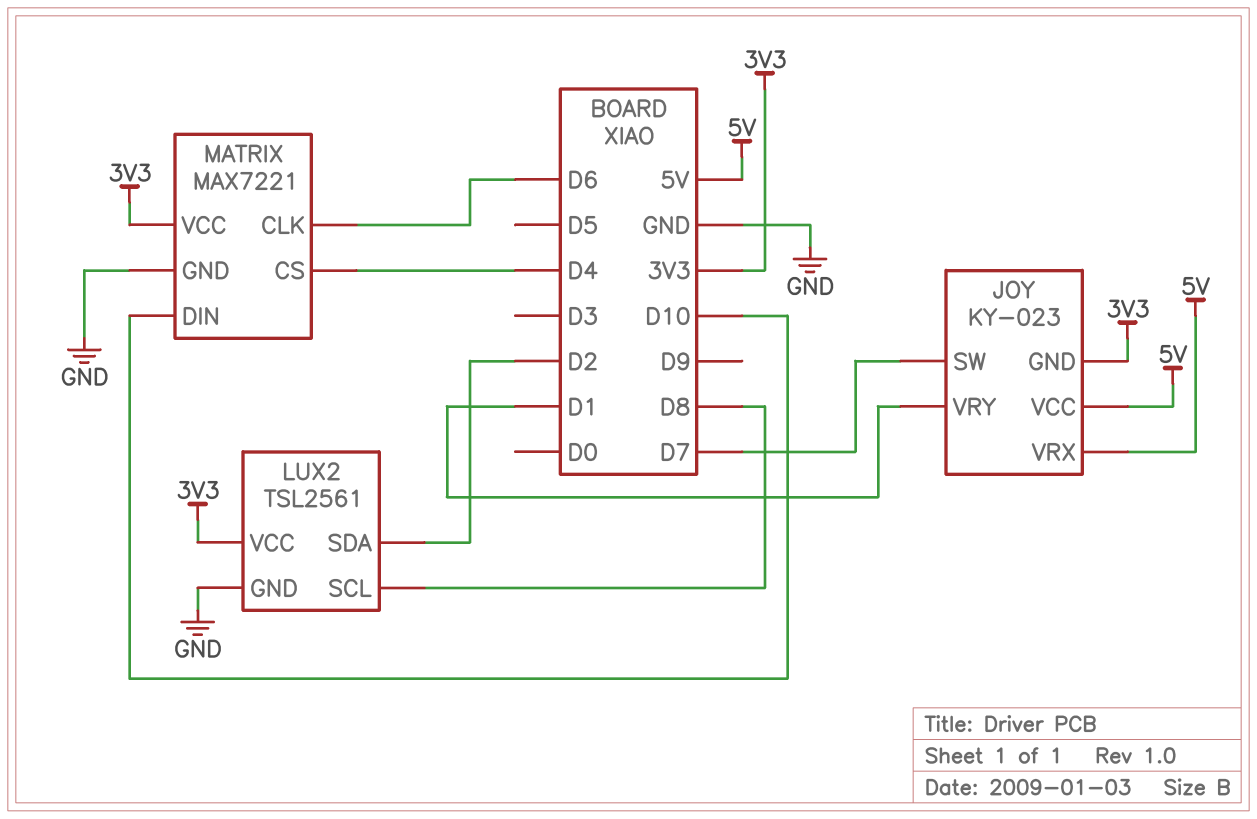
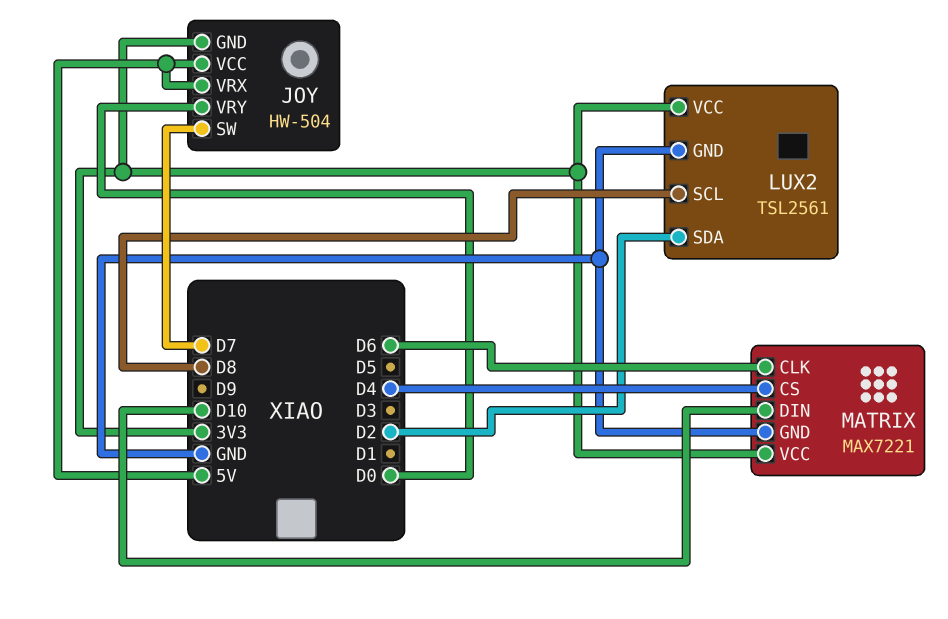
JOY: KY-023 -> HW-504
JOY pin VRY: D1 -> D0

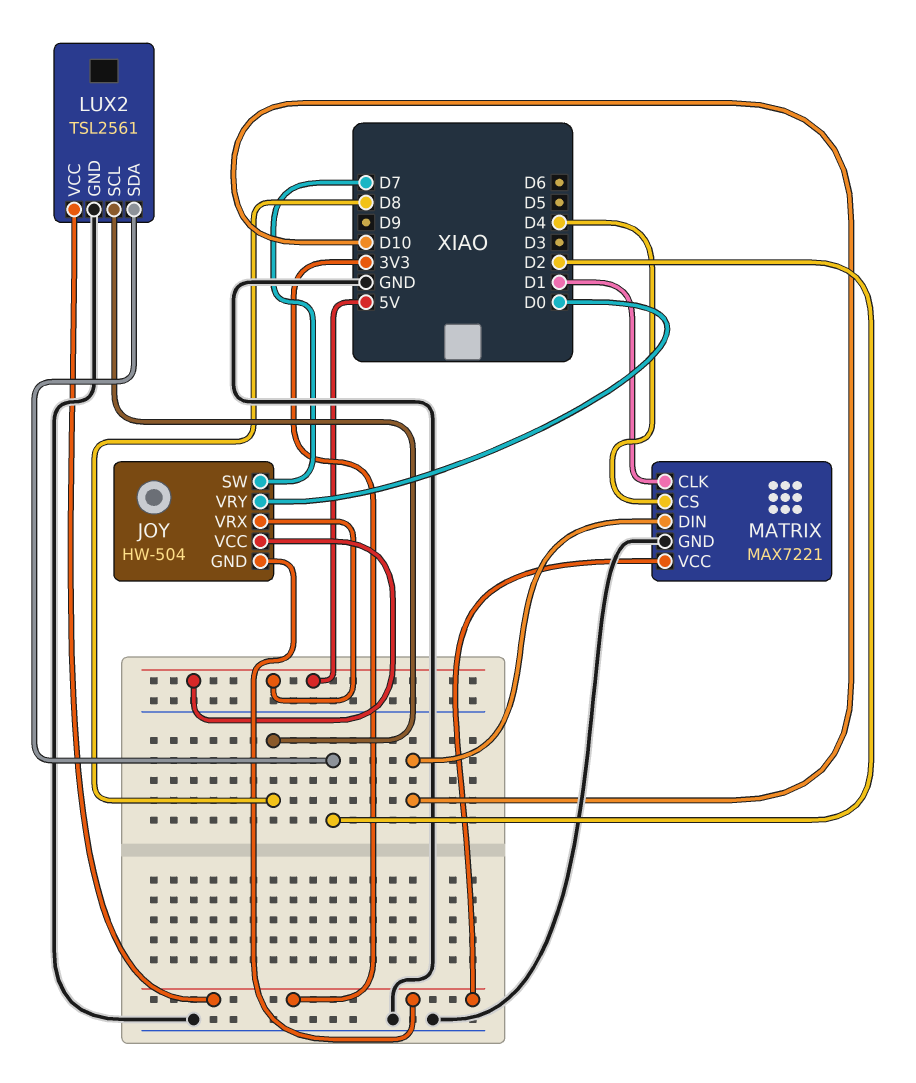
MATRIX pin CLK: D6 -> D1

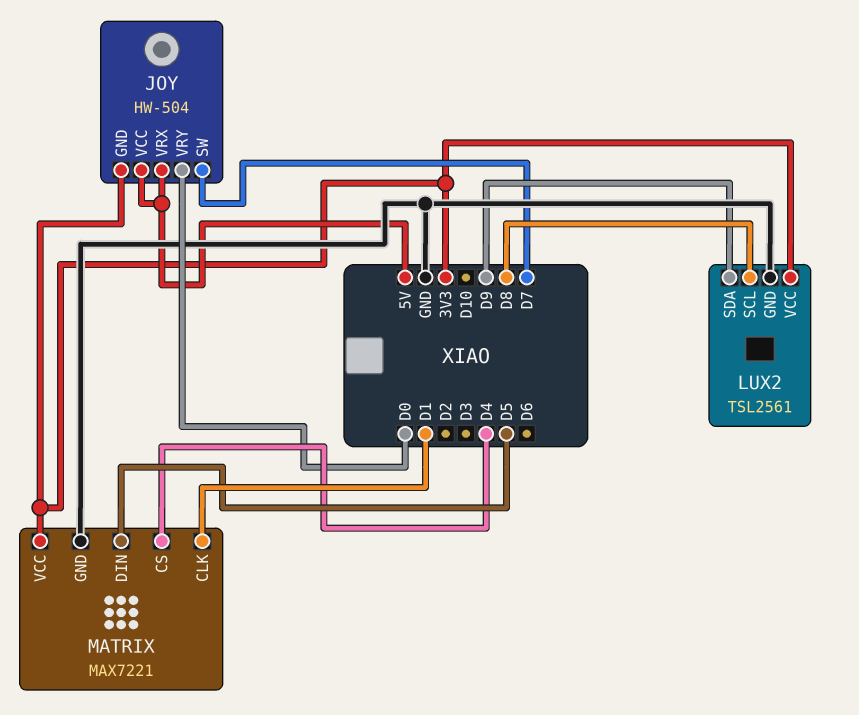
LUX2 pin SDA: D2 -> D9
MATRIX pin DIN: D10 -> D5

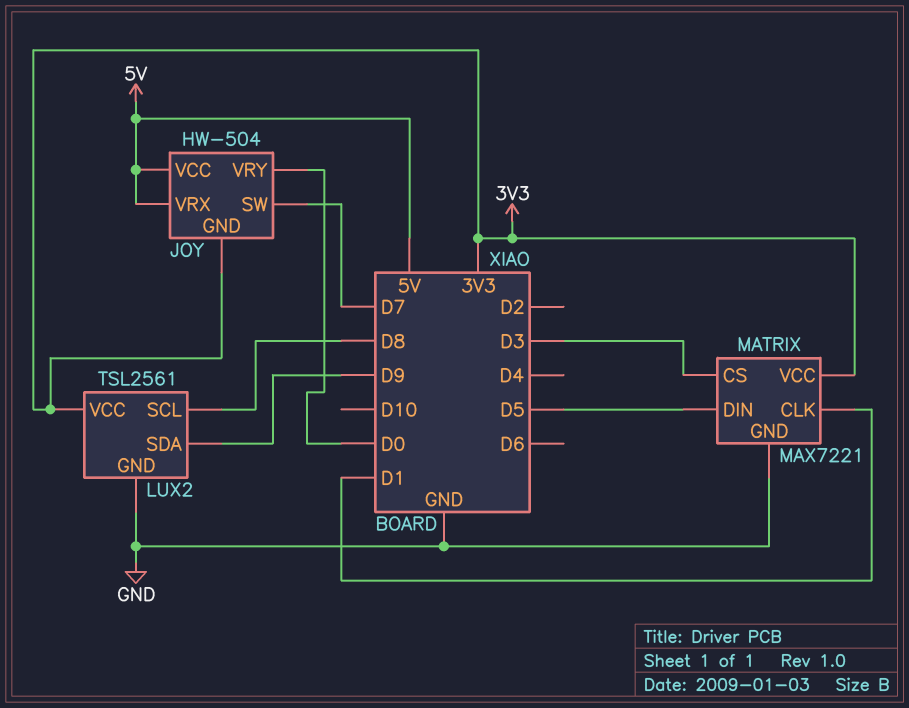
MATRIX pin CS: D4 -> D3

